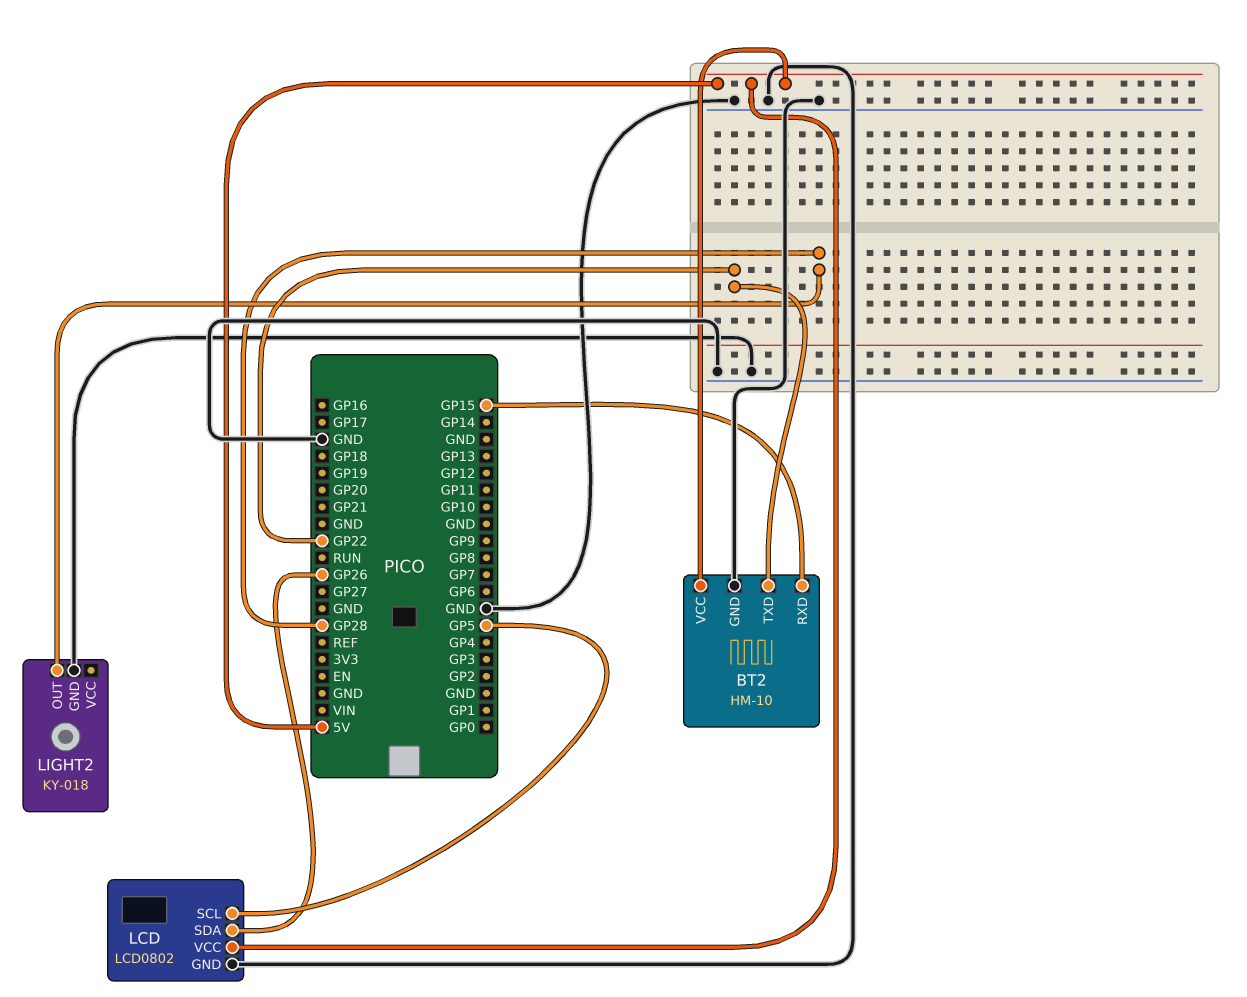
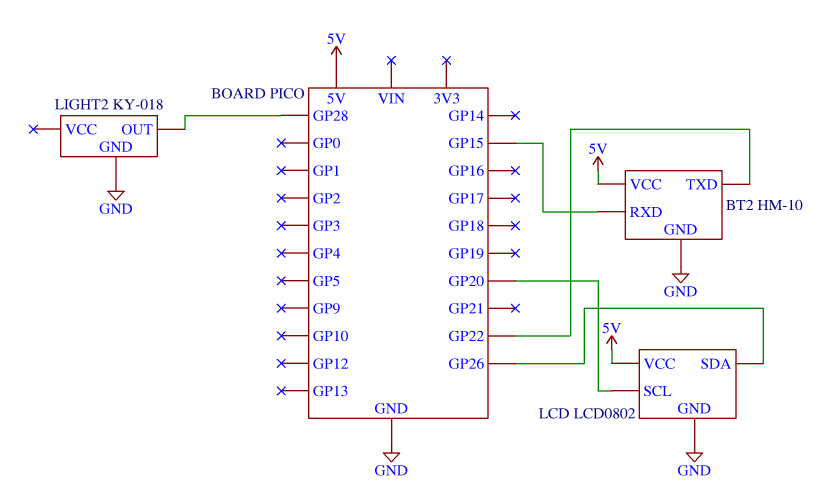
LCD pin SCL: GP5 -> GP20

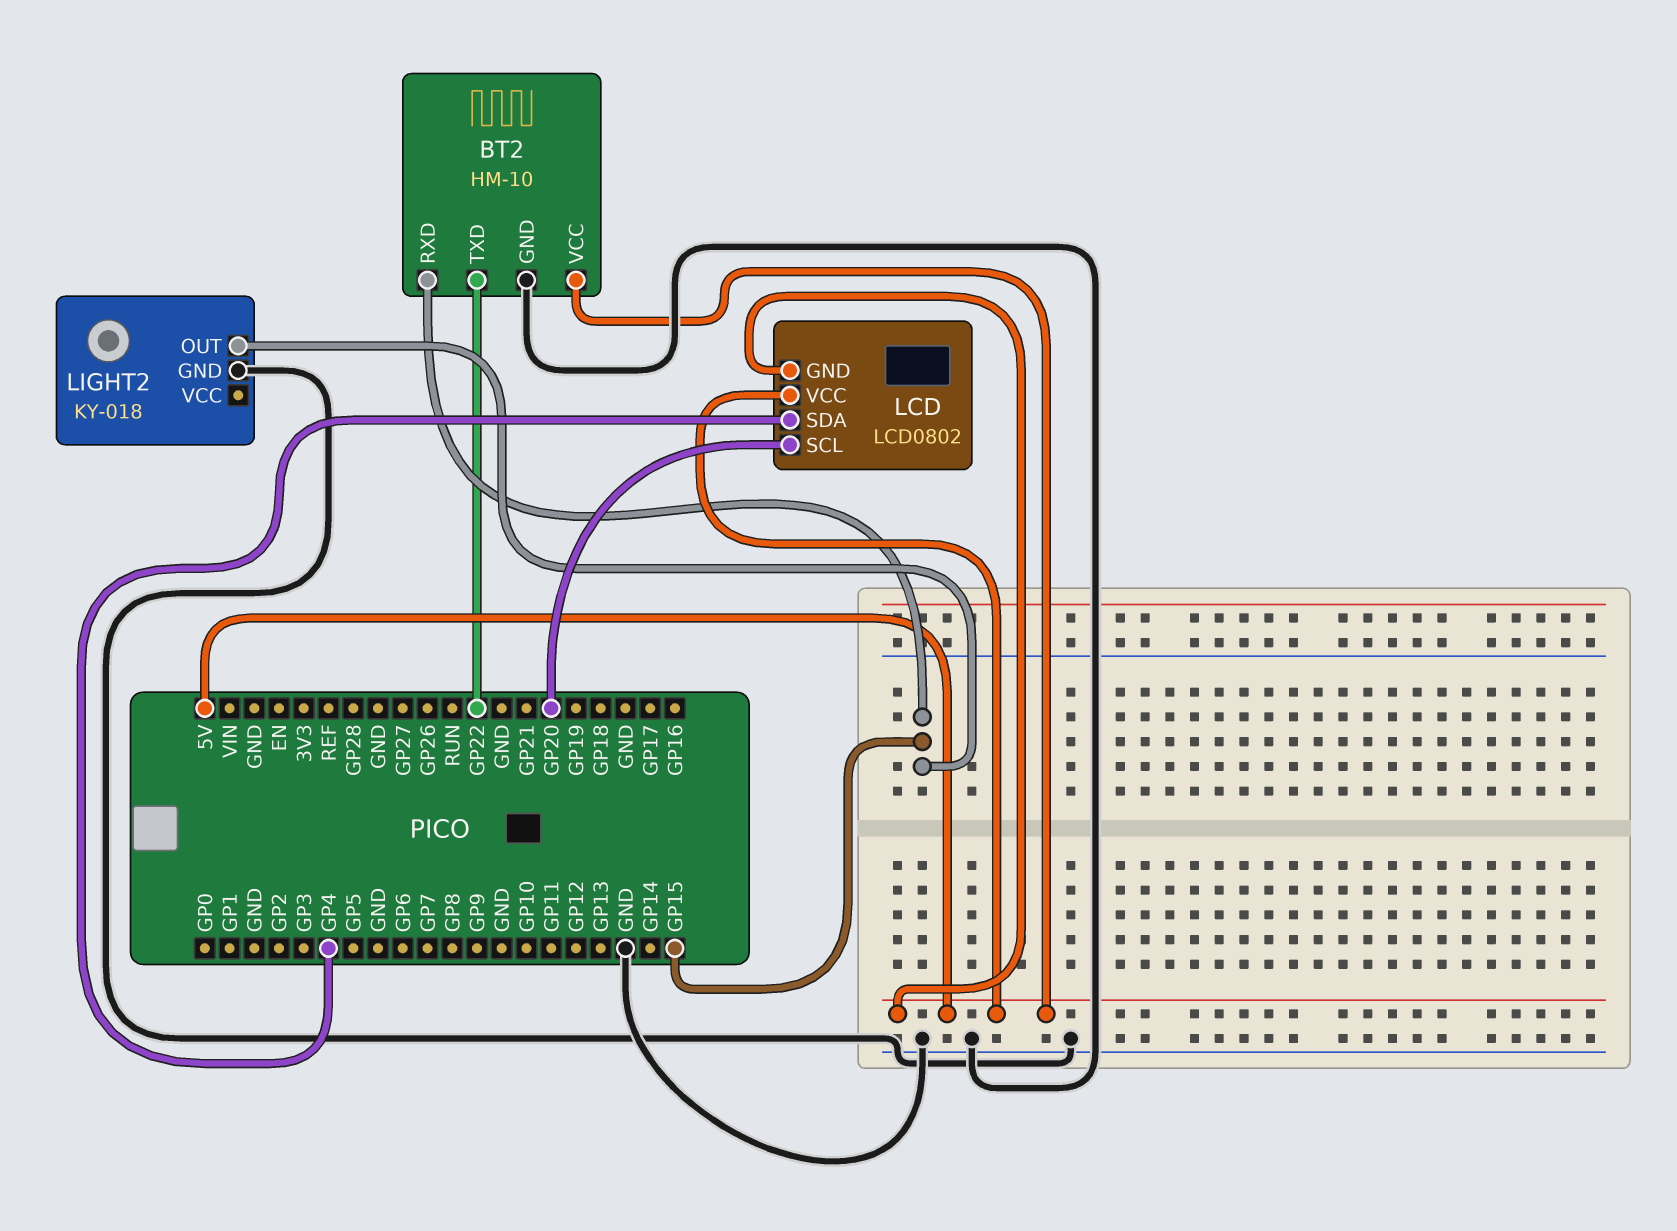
LCD pin GND: GND -> 5V
LCD pin SDA: GP26 -> GP4
LIGHT2 pin OUT: GP28 -> GP15

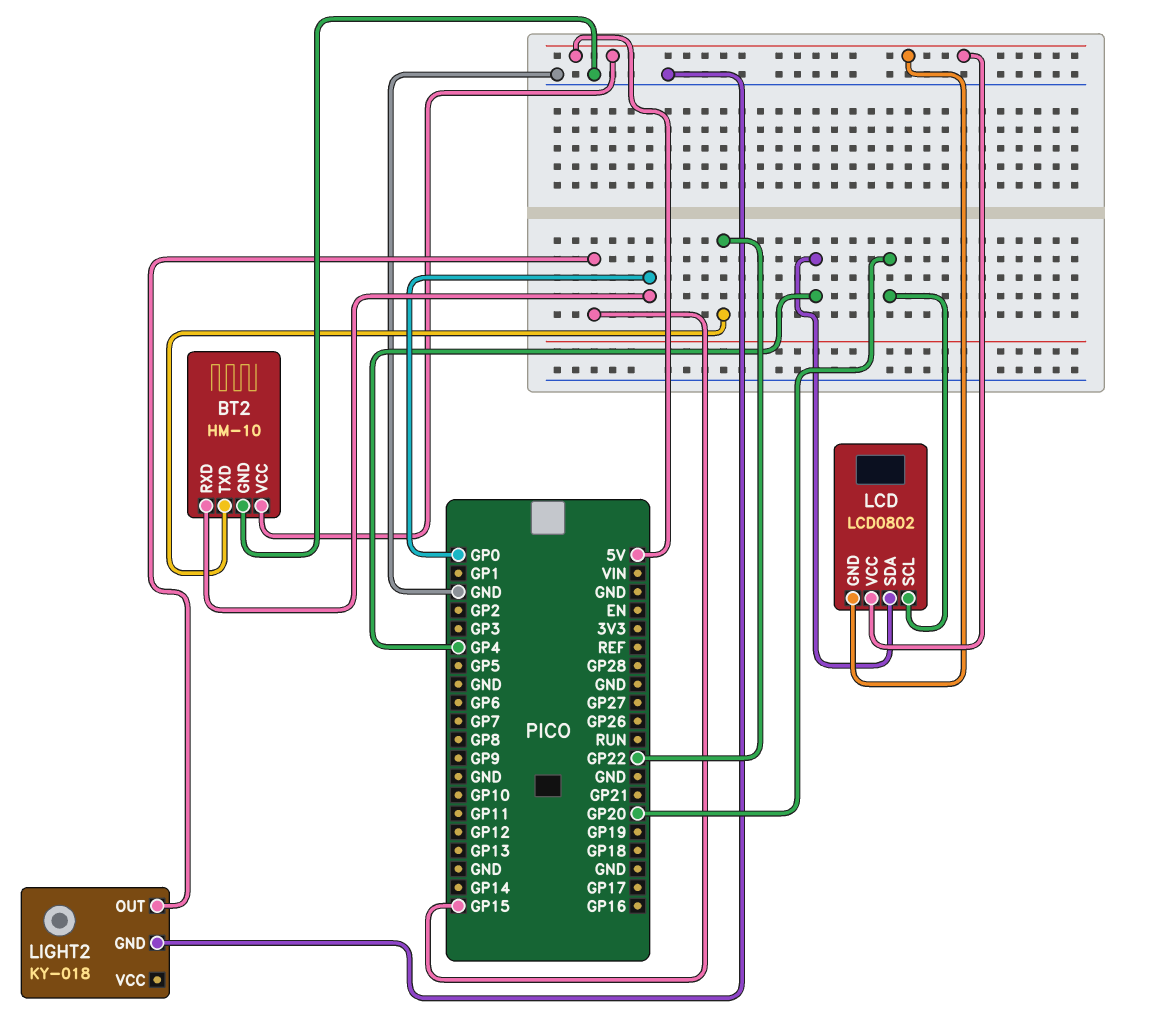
BT2 pin RXD: GP15 -> GP0

